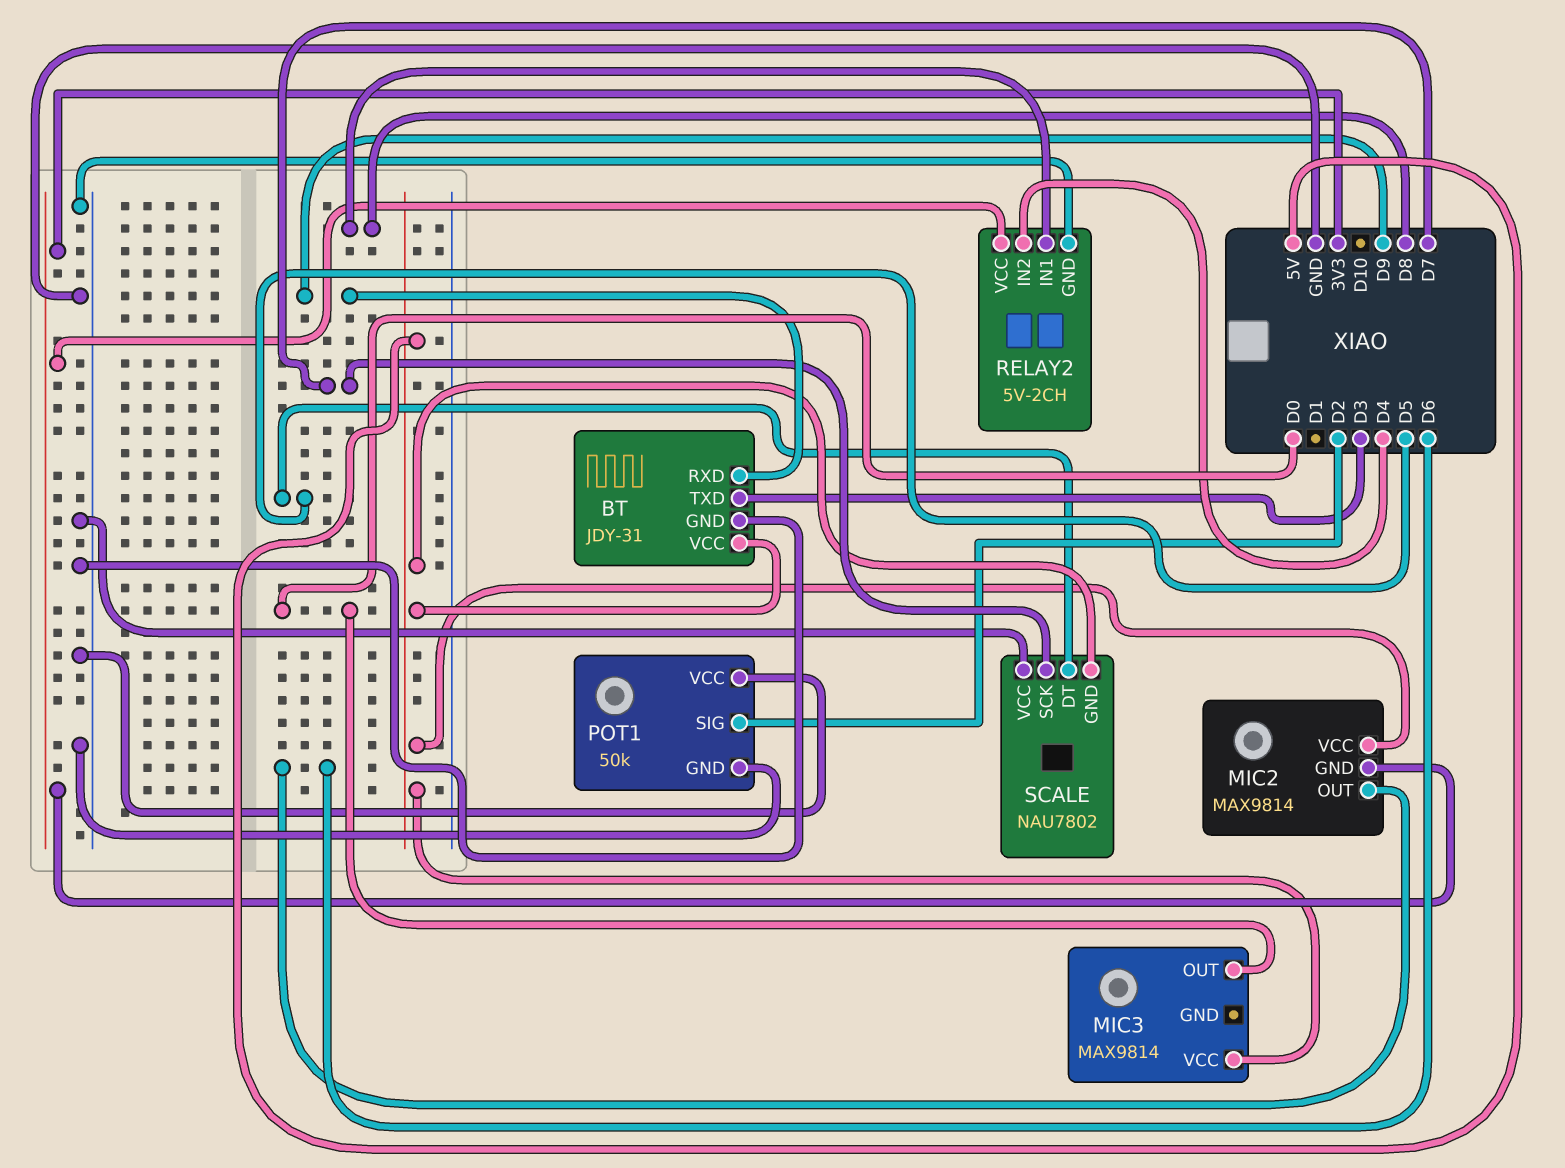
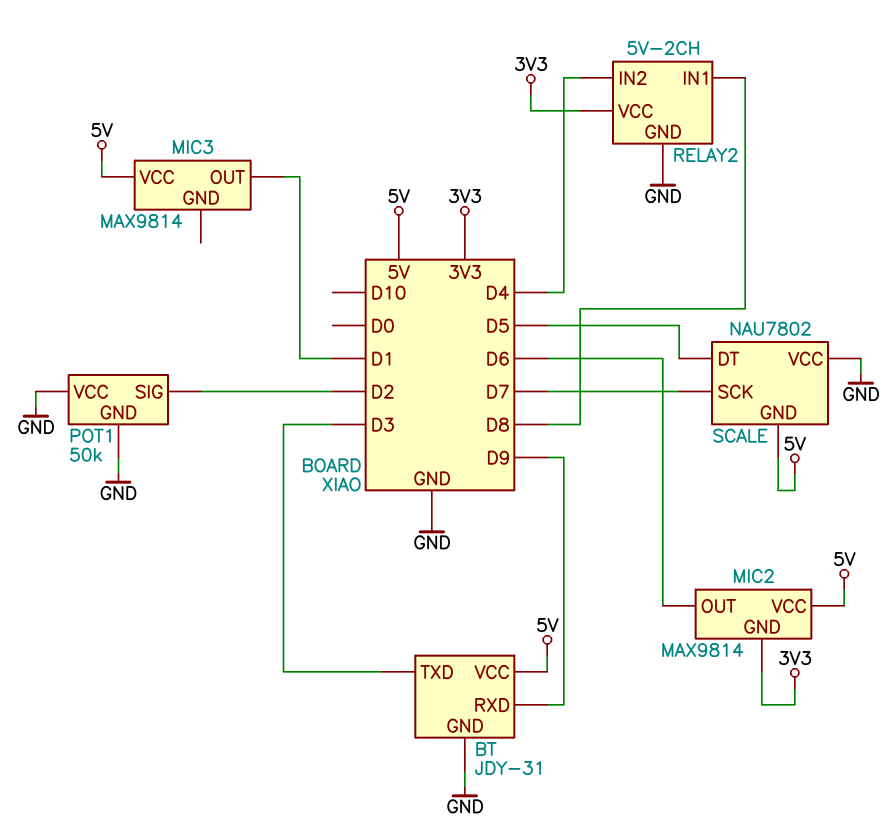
MIC3 pin OUT: D0 -> D1

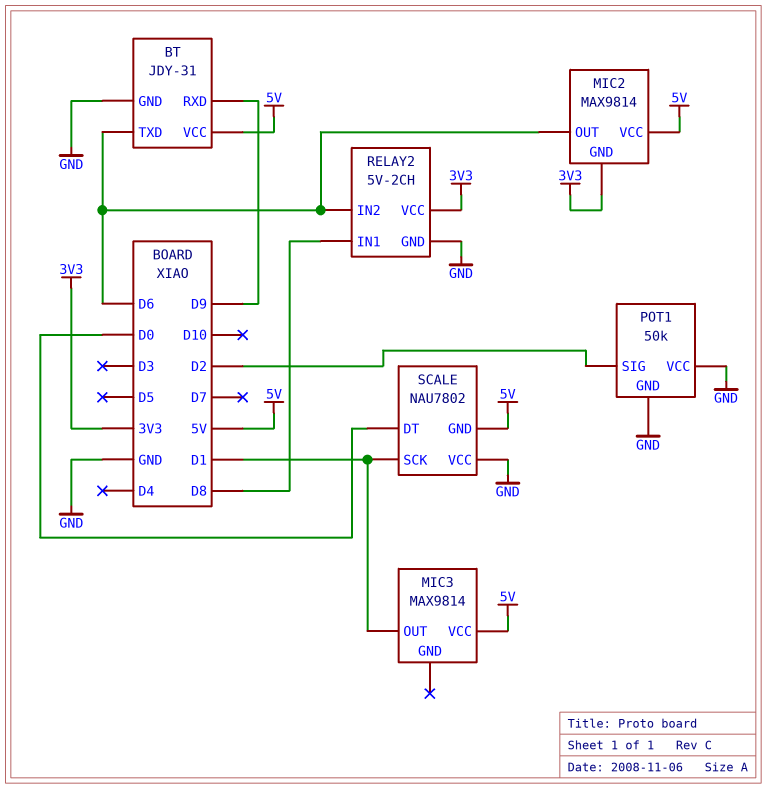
BT pin TXD: D3 -> D6
RELAY2 pin IN2: D4 -> D6
SCALE pin DT: D5 -> D0
SCALE pin SCK: D7 -> D1

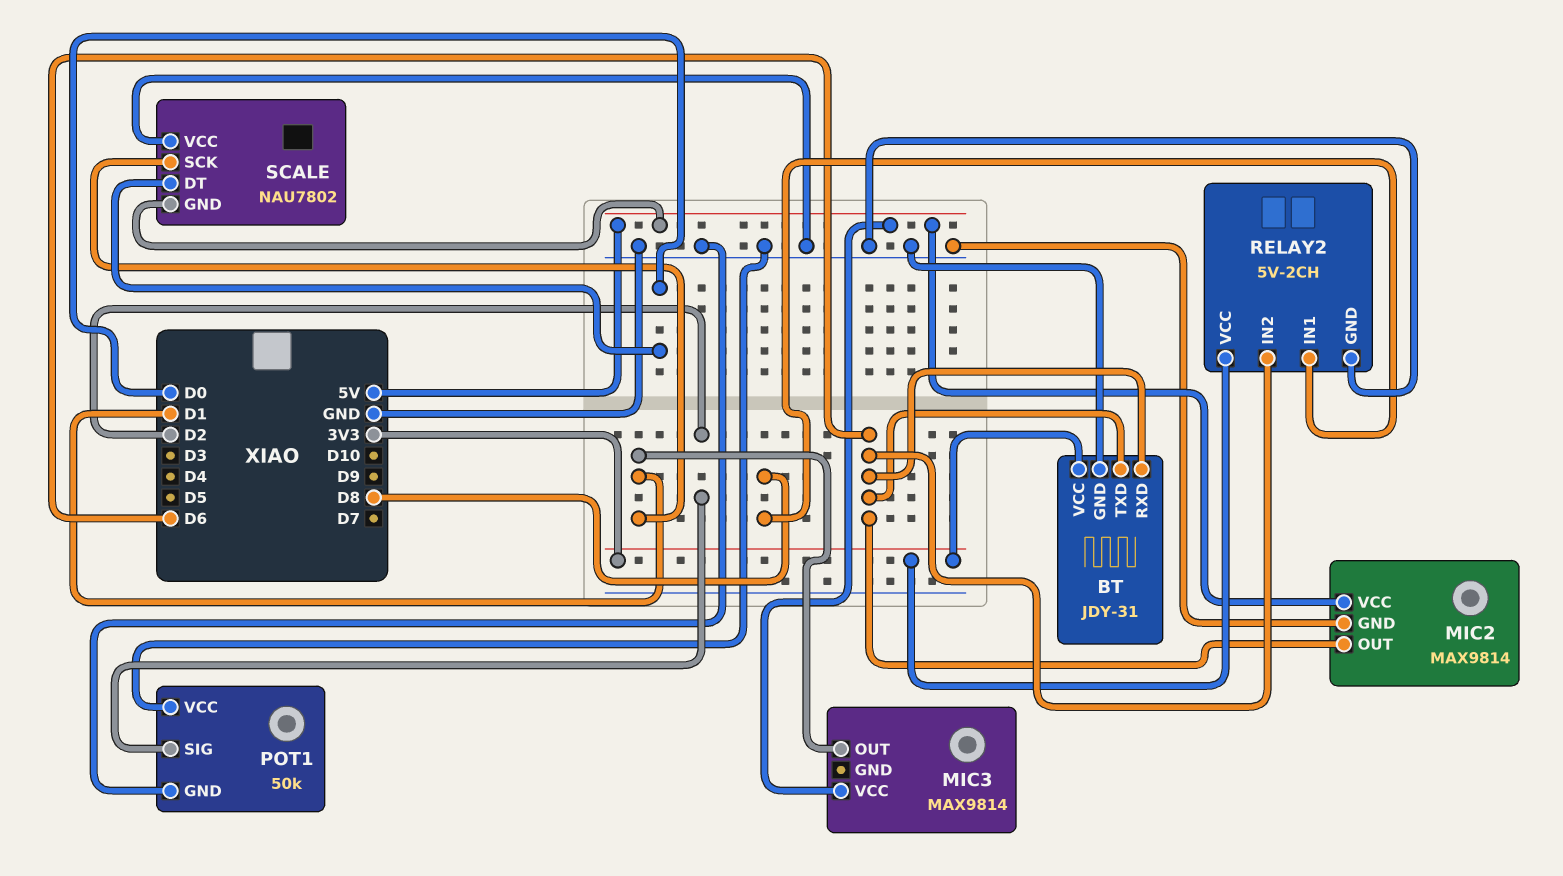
BT pin RXD: D9 -> D6
BT pin VCC: 5V -> 3V3
MIC2 pin GND: 3V3 -> GND

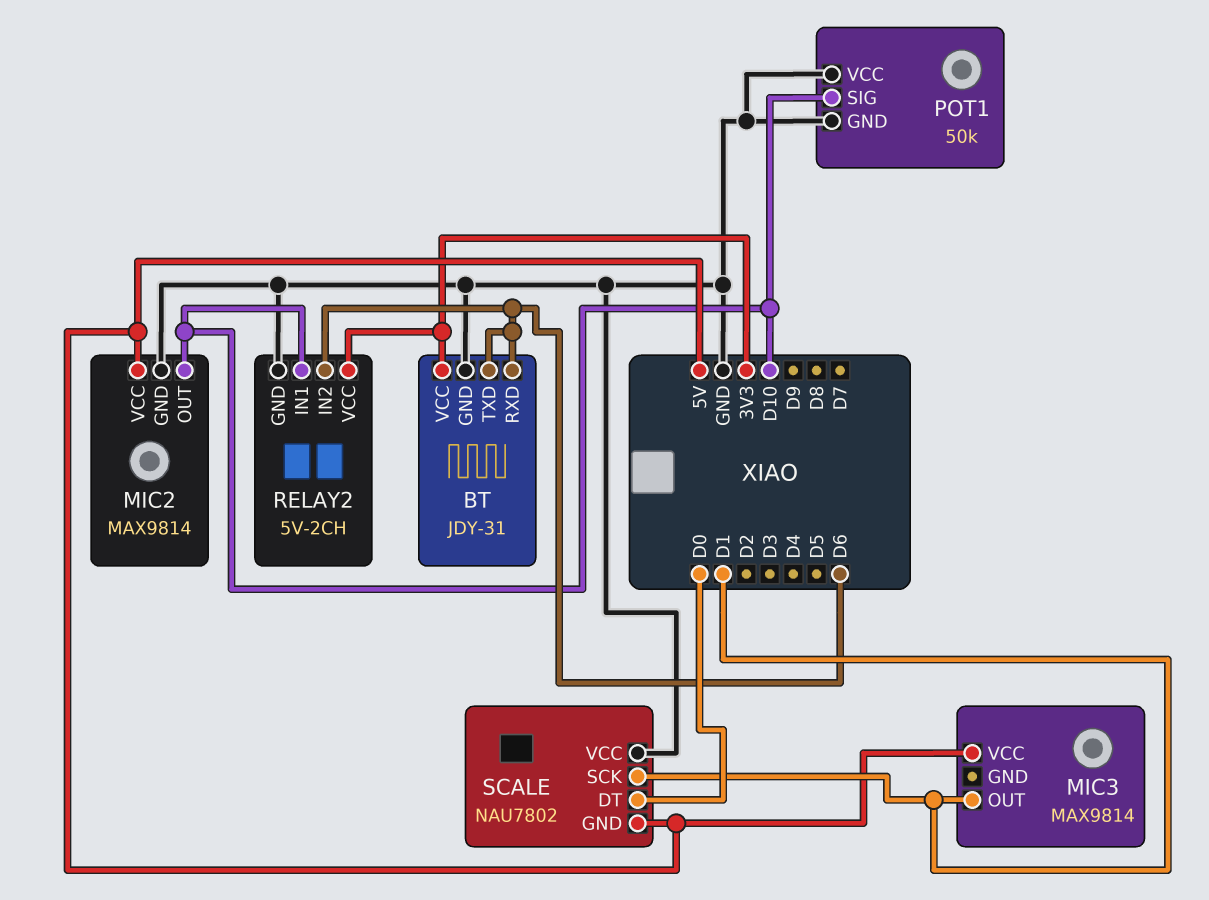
MIC2 pin OUT: D6 -> D10
POT1 pin SIG: D2 -> D10
RELAY2 pin IN1: D8 -> D10

